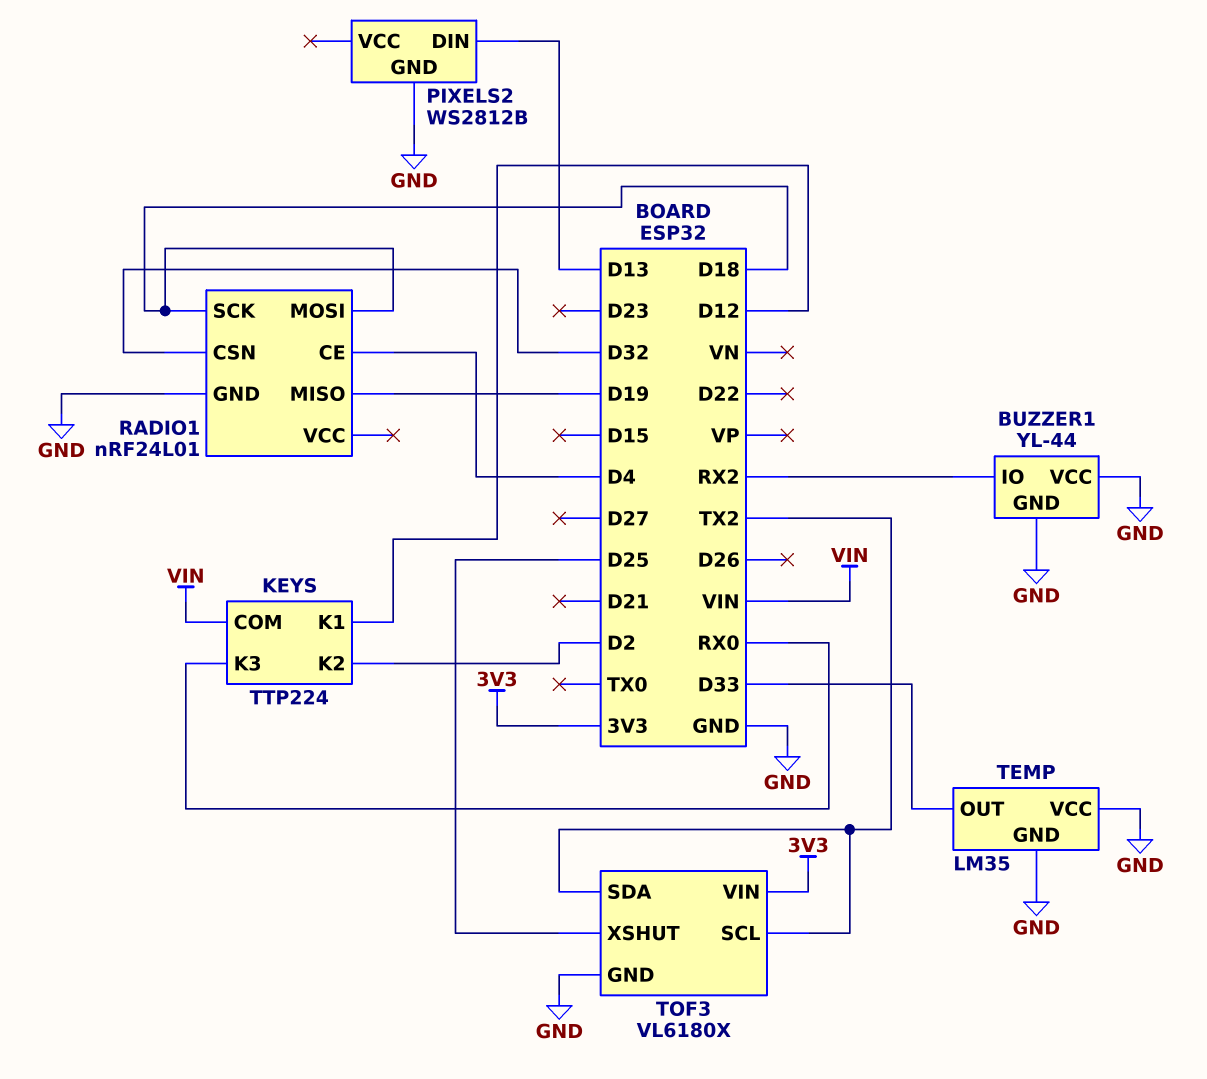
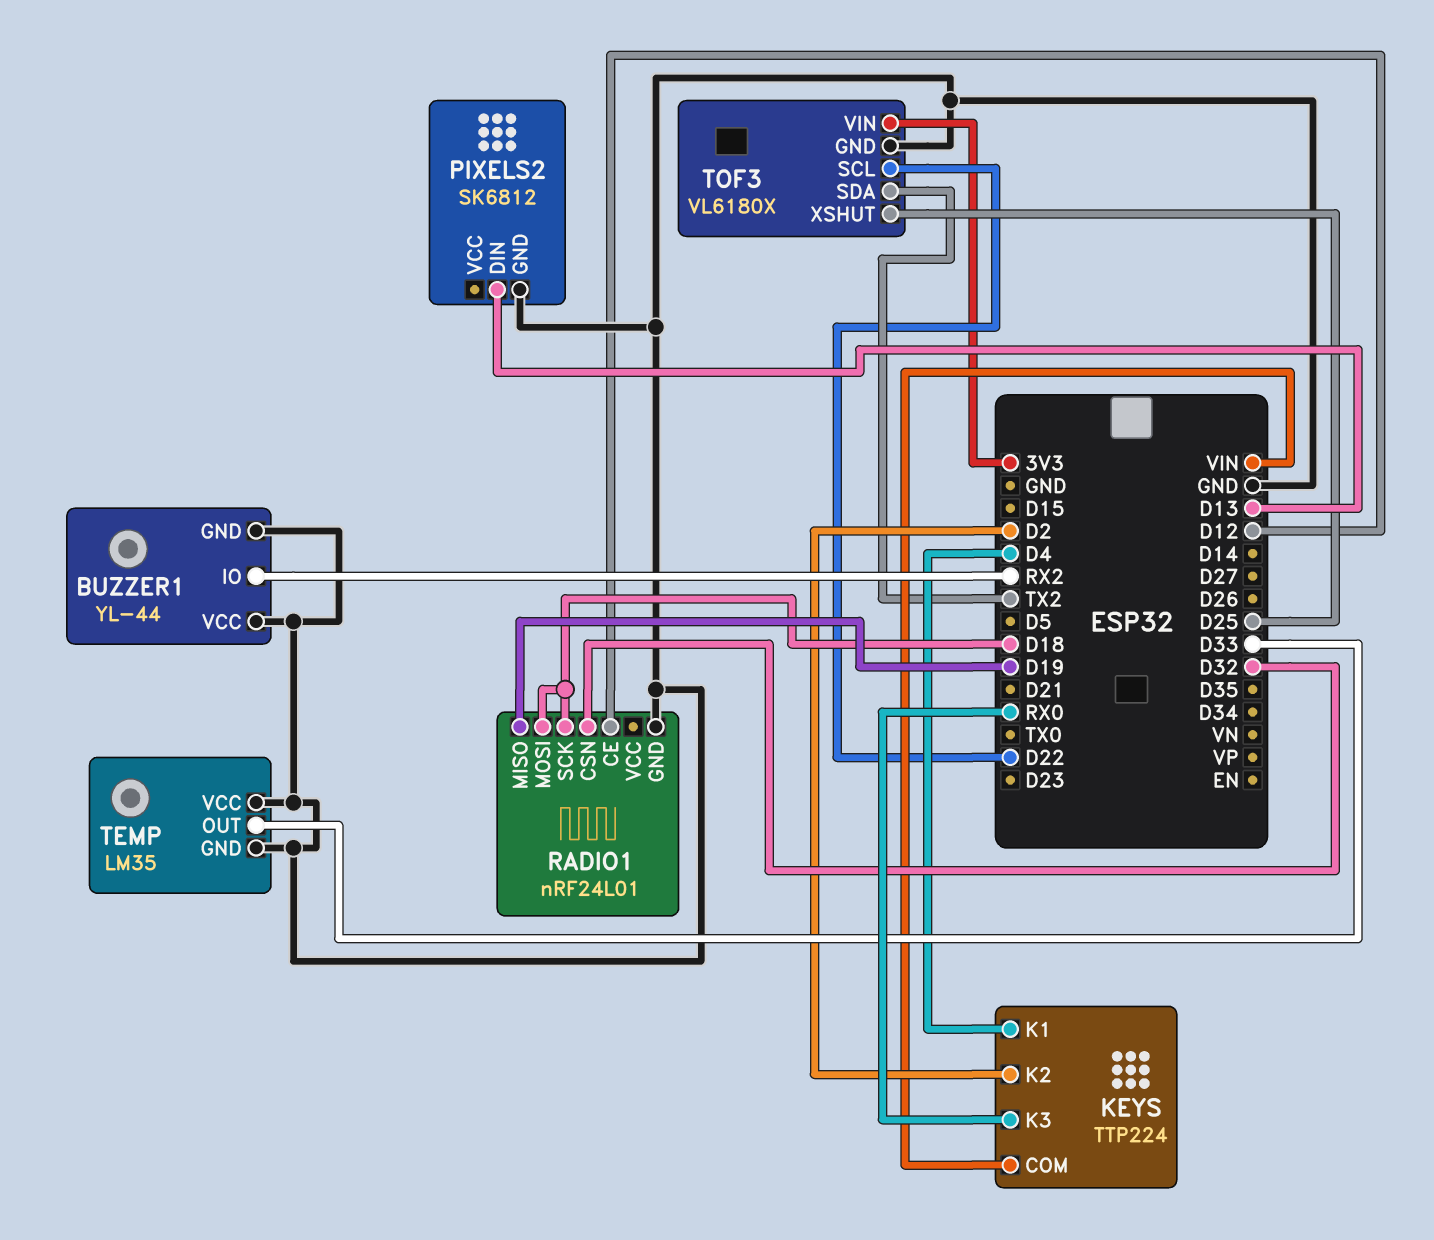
KEYS pin K1: D12 -> D4
PIXELS2: WS2812B -> SK6812
RADIO1 pin CE: D4 -> D12
TOF3 pin SCL: TX2 -> D22

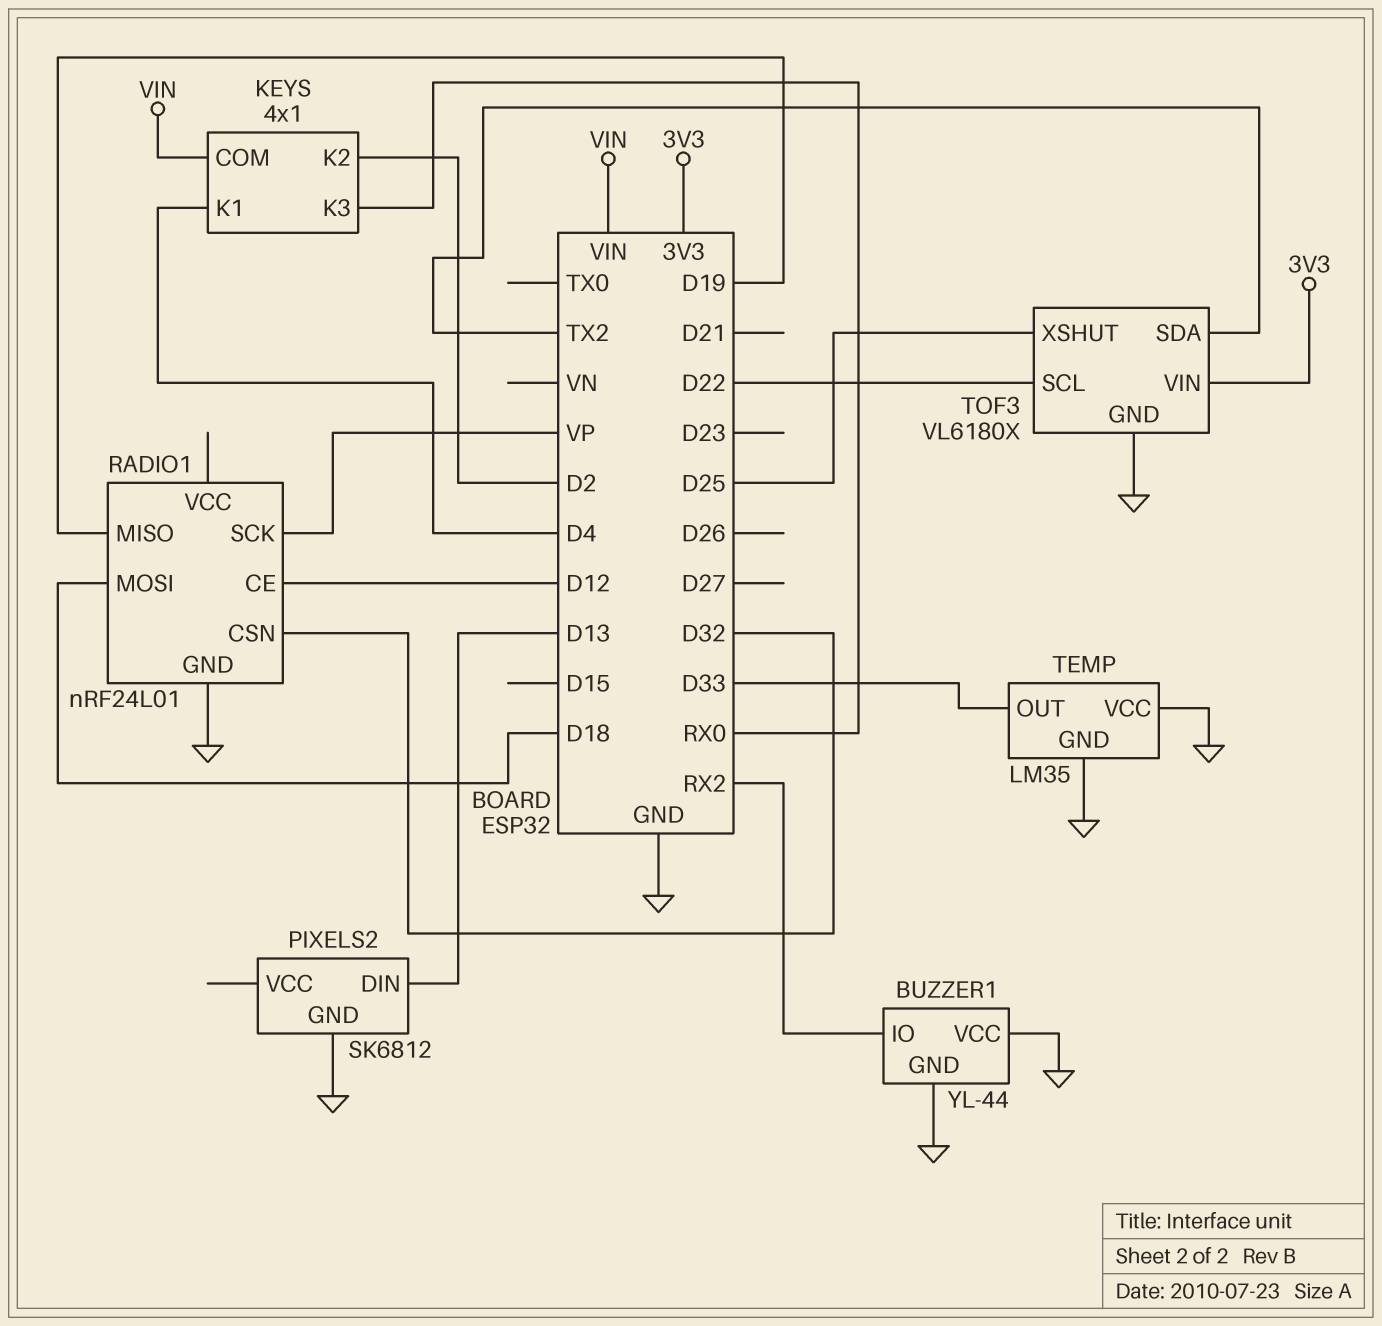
KEYS: TTP224 -> 4x1
RADIO1 pin SCK: D18 -> VP

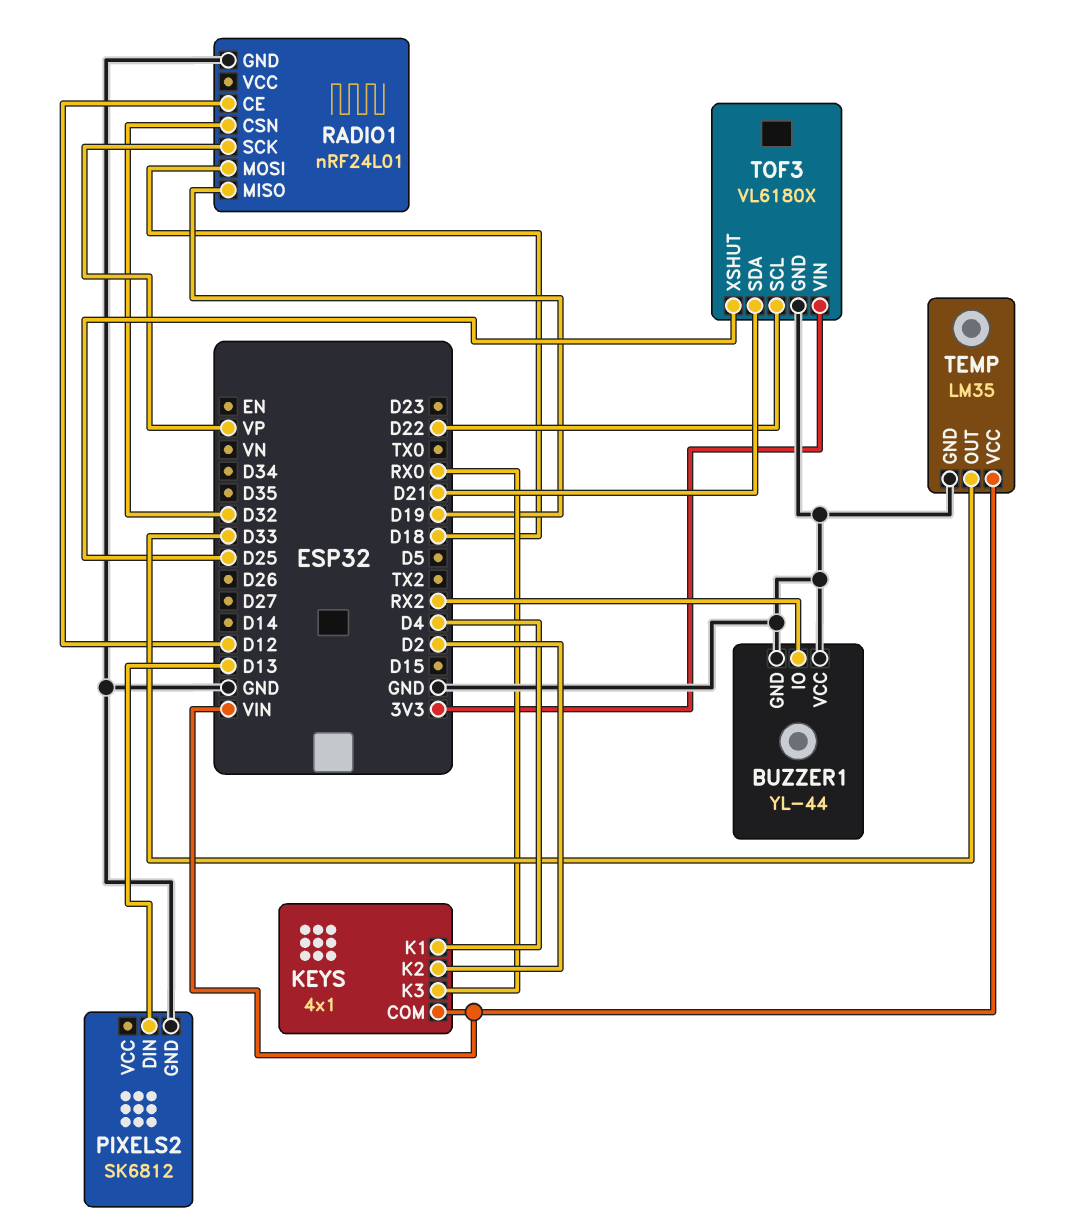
TEMP pin VCC: GND -> VIN
TOF3 pin SDA: TX2 -> D21

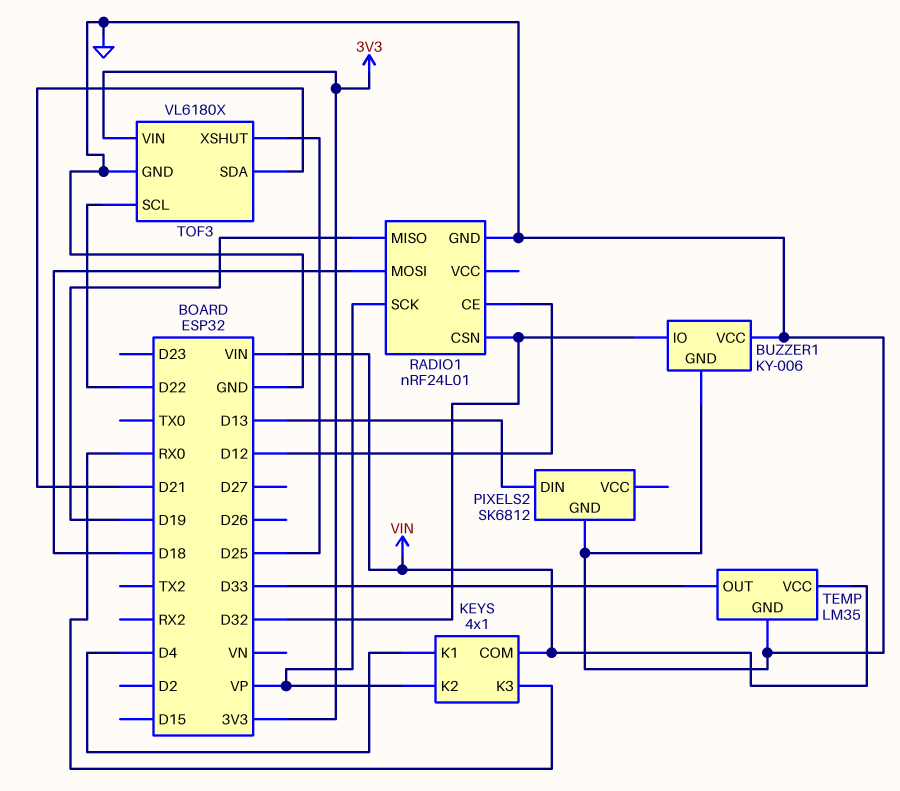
BUZZER1: YL-44 -> KY-006
BUZZER1 pin IO: RX2 -> D32
KEYS pin K2: D2 -> VP

